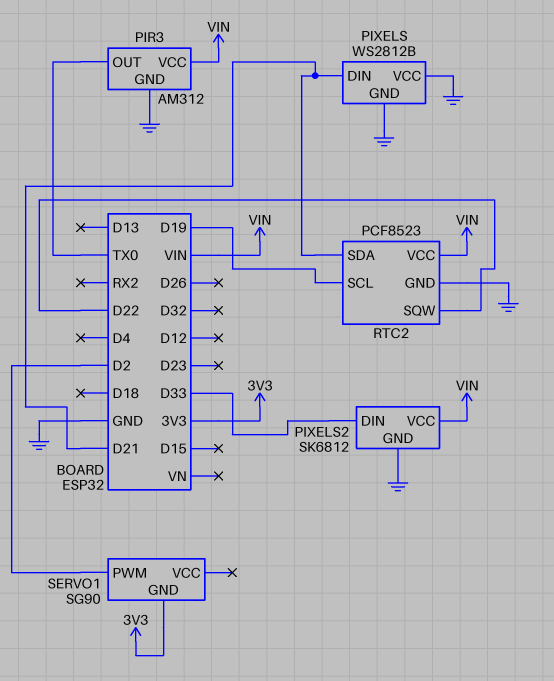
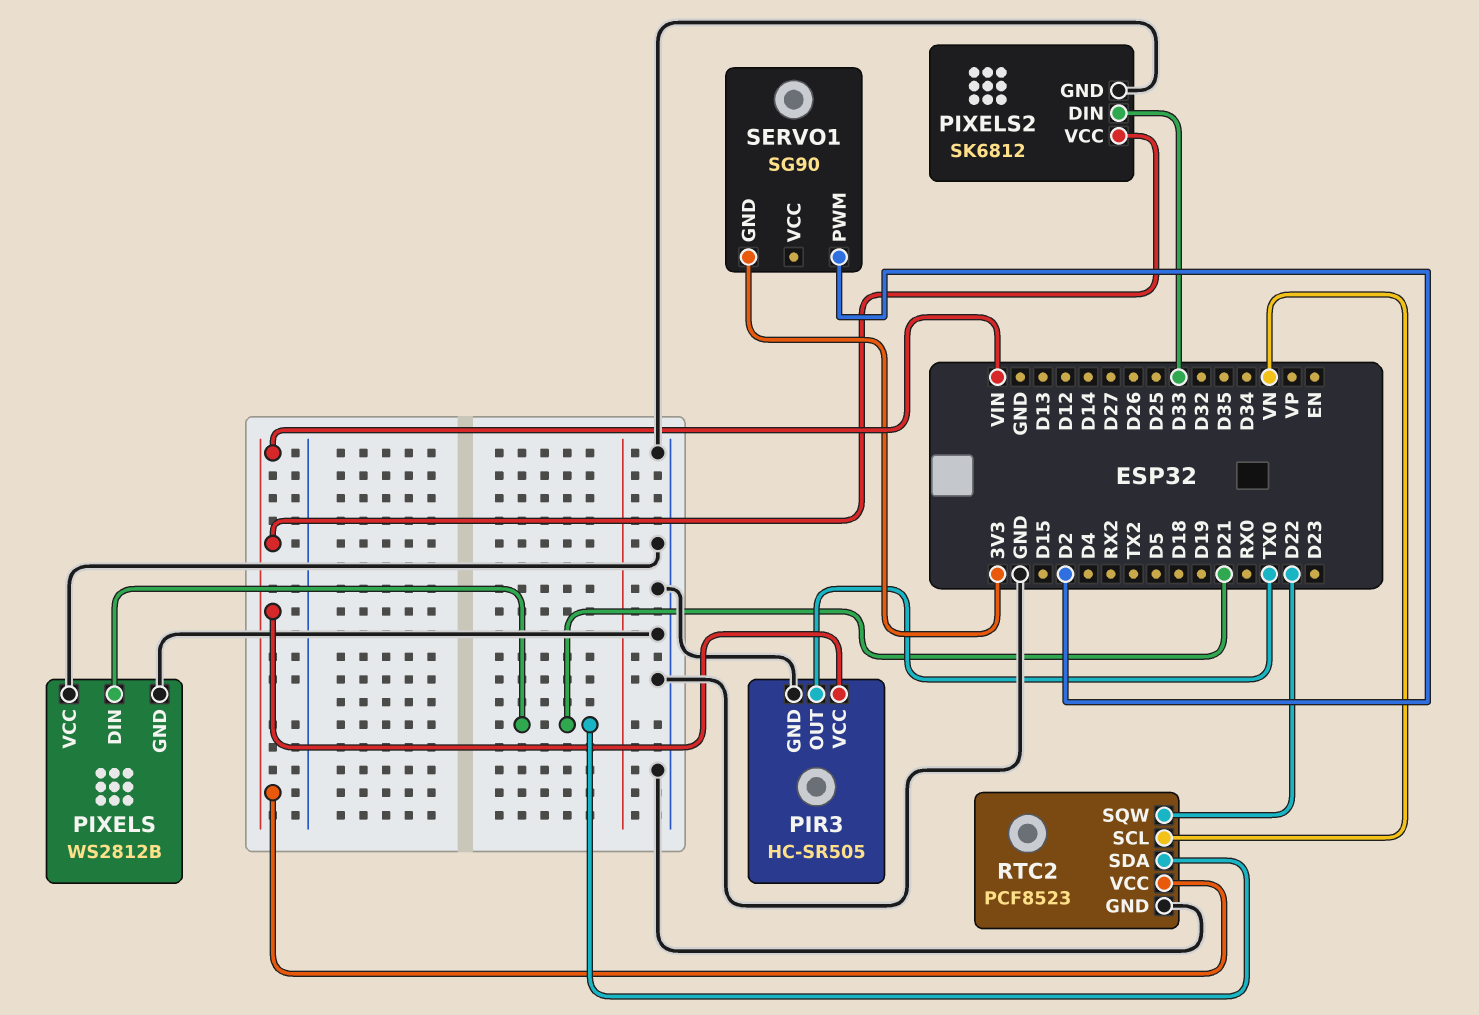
PIR3: AM312 -> HC-SR505
RTC2 pin SCL: D19 -> VN

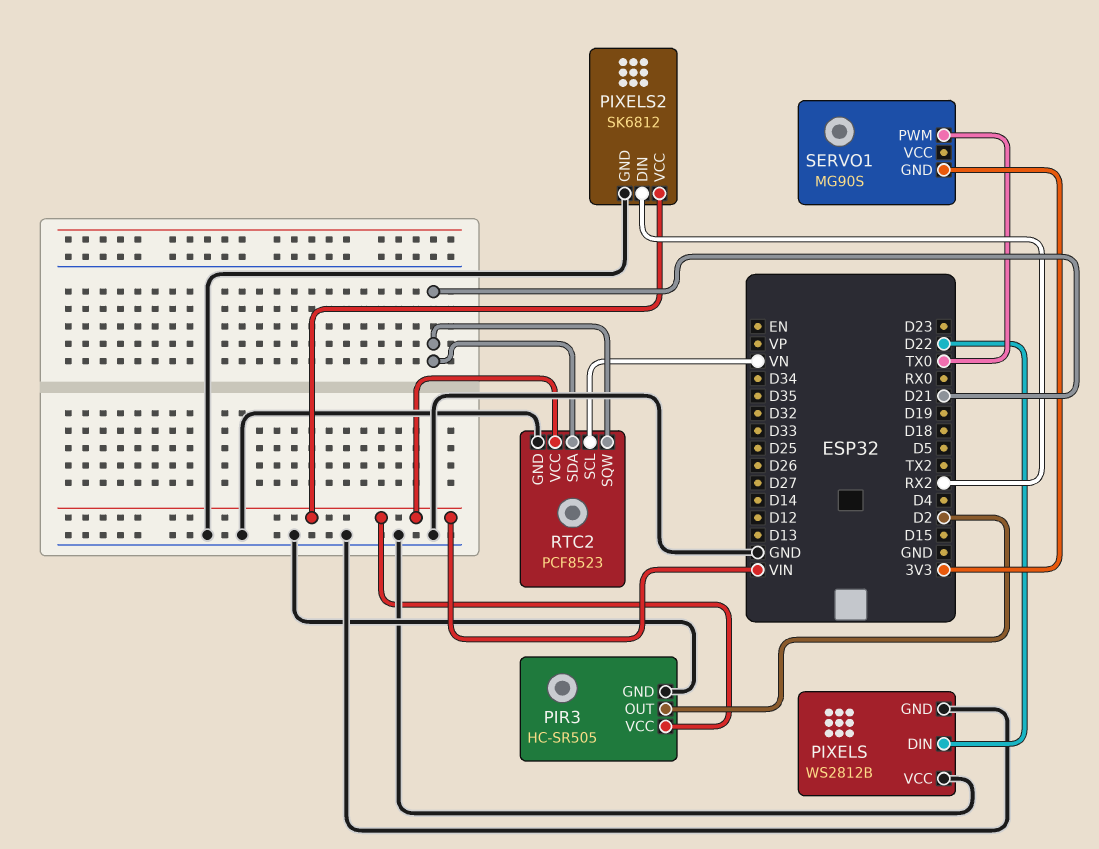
PIR3 pin OUT: TX0 -> D2
PIXELS pin DIN: D21 -> D22
PIXELS2 pin DIN: D33 -> RX2
RTC2 pin SQW: D22 -> D21
SERVO1: SG90 -> MG90S
SERVO1 pin PWM: D2 -> TX0

